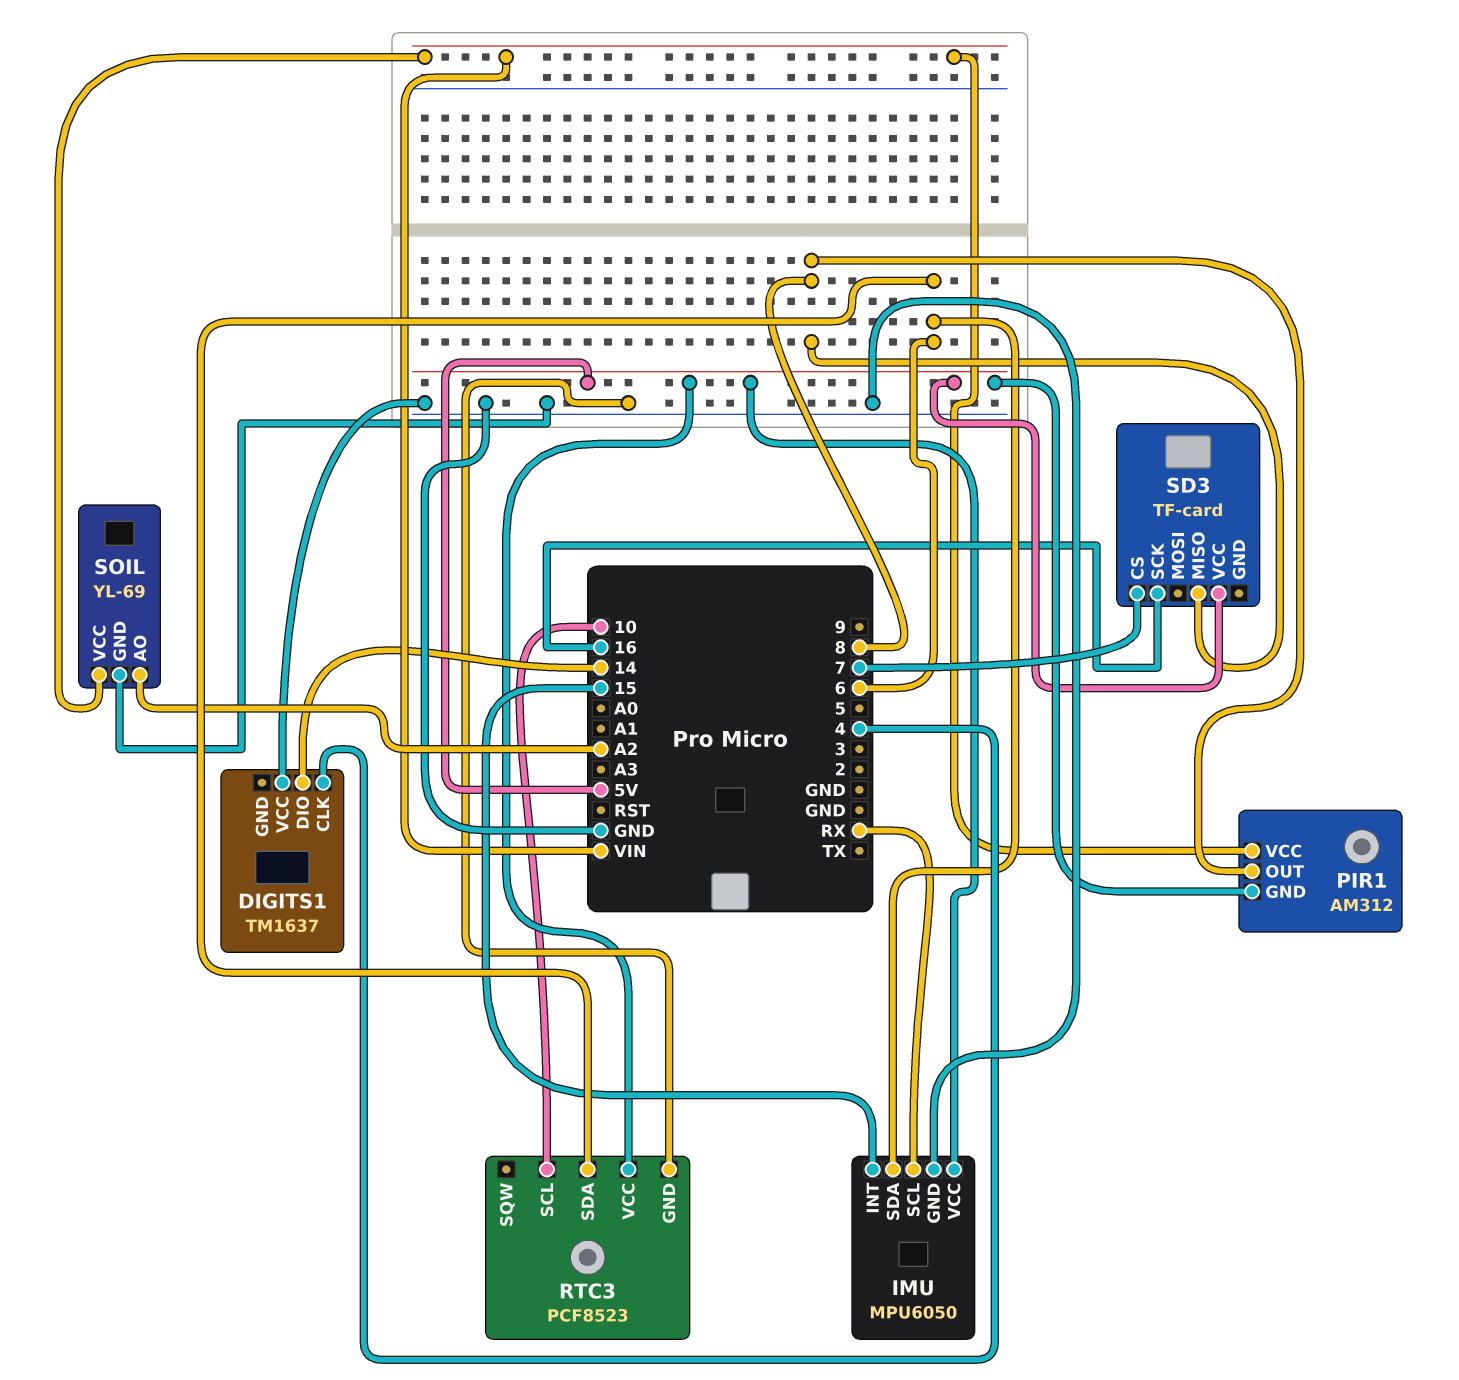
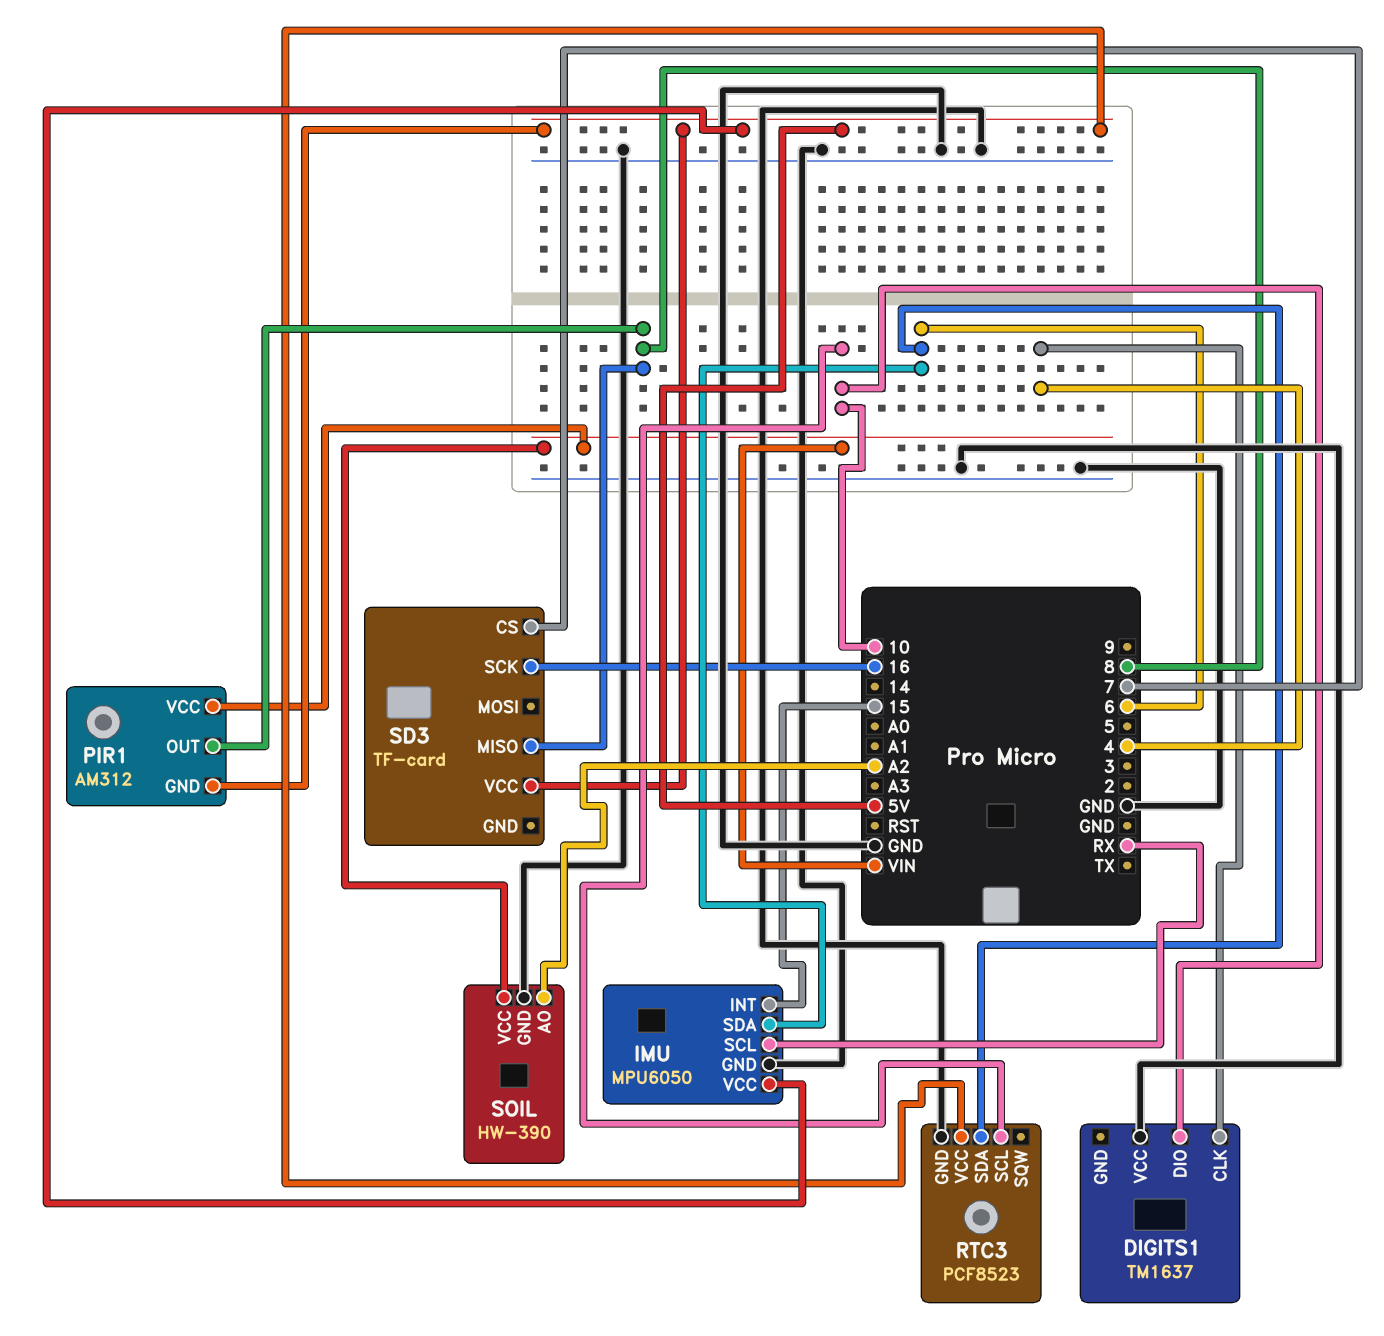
DIGITS1 pin DIO: 14 -> 10
SOIL: YL-69 -> HW-390

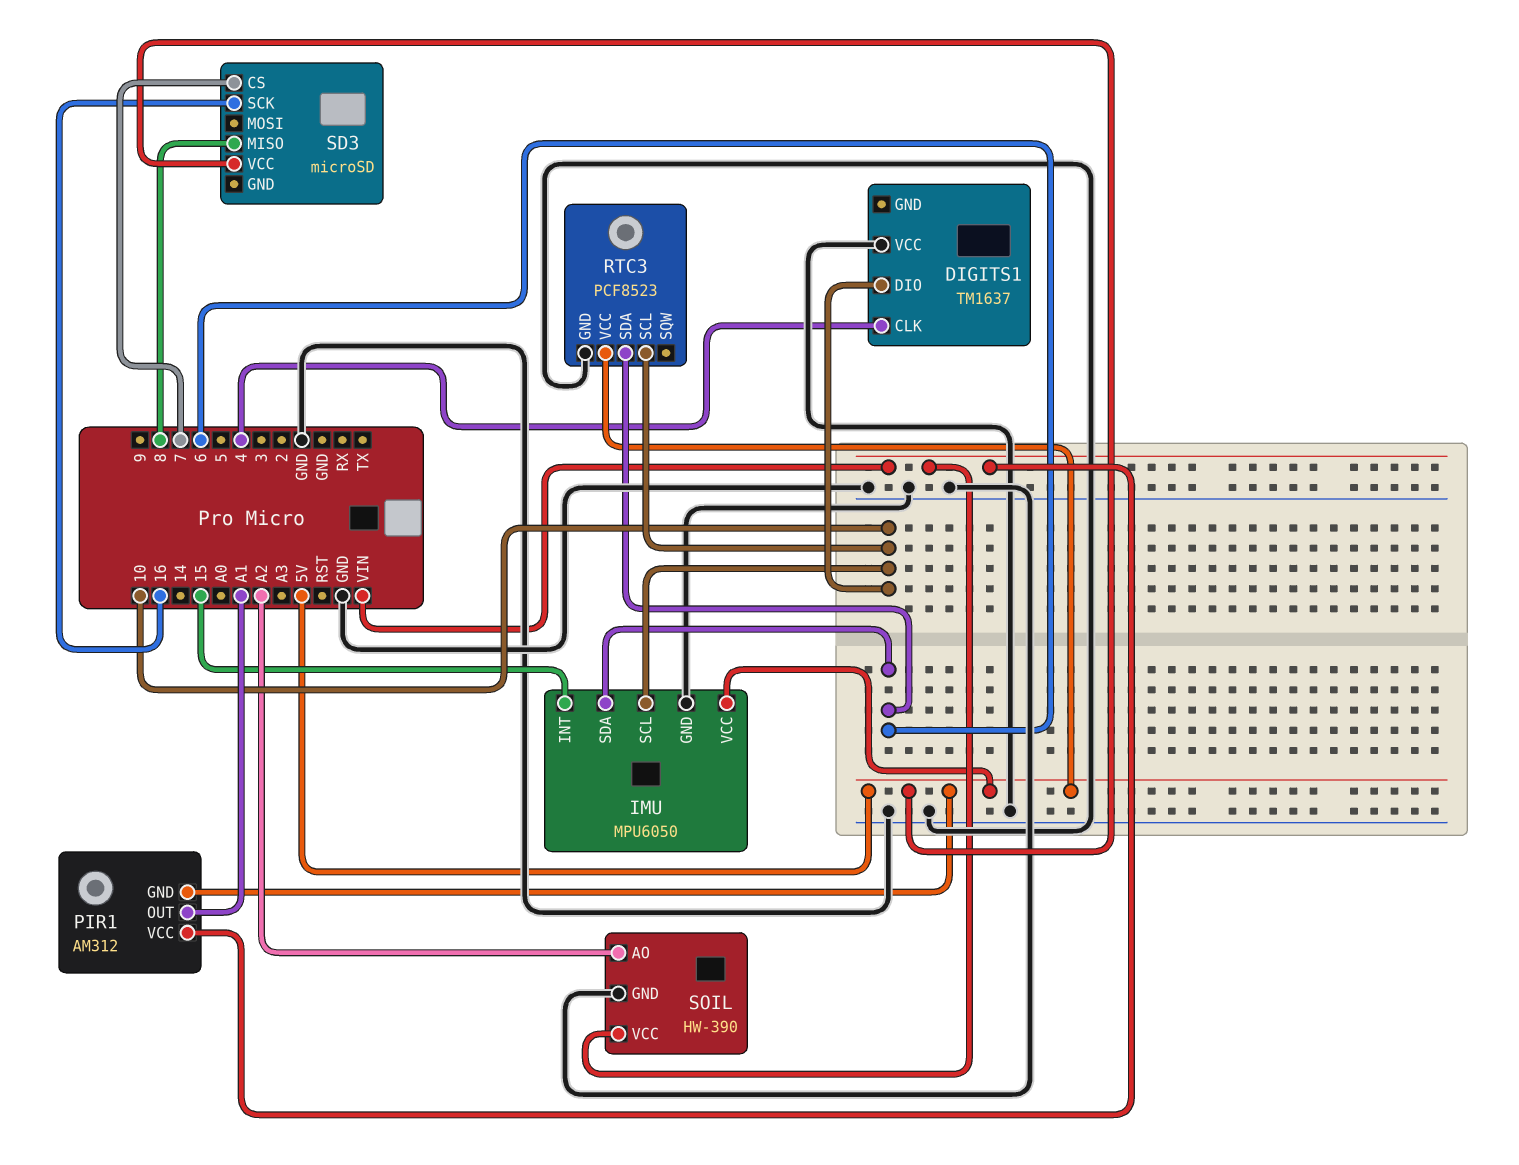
IMU pin SCL: RX -> 10
PIR1 pin OUT: 8 -> A1
SD3: TF-card -> microSD

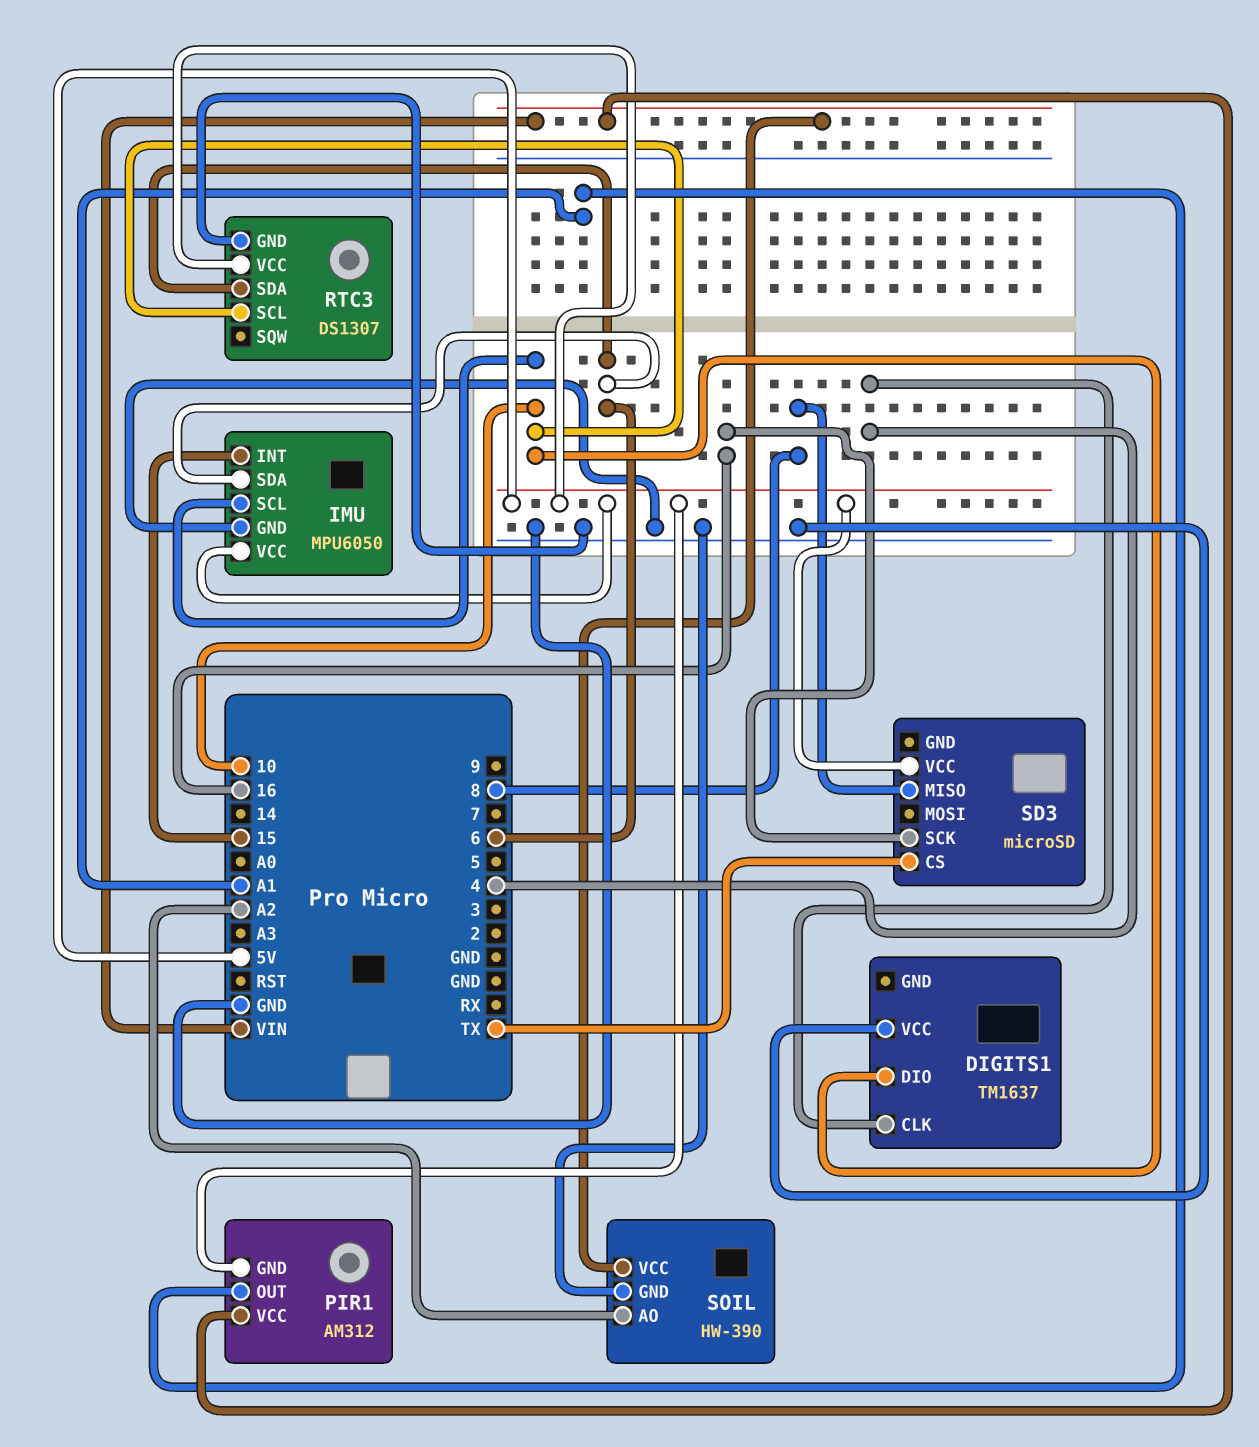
RTC3: PCF8523 -> DS1307
SD3 pin CS: 7 -> TX

